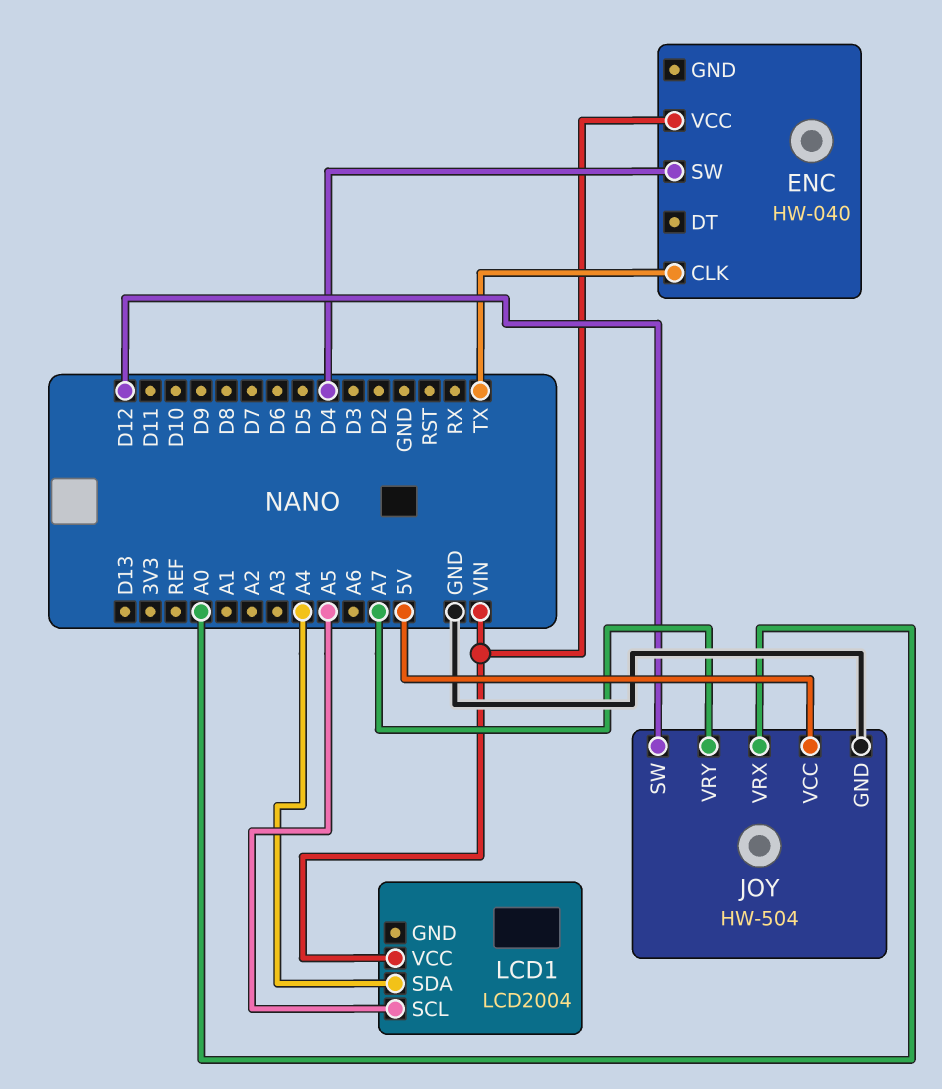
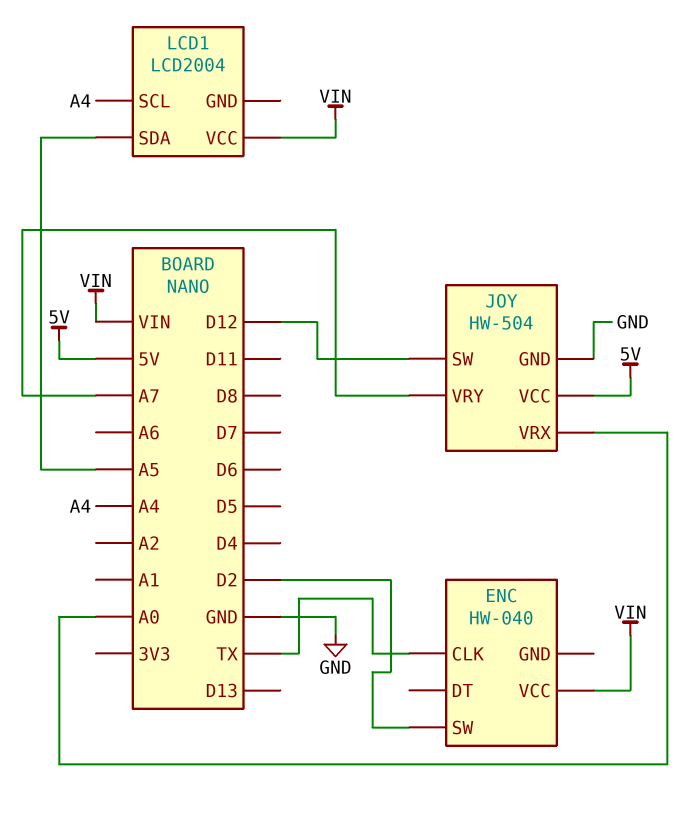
ENC pin SW: D4 -> D2
LCD1 pin SCL: A5 -> A4
LCD1 pin SDA: A4 -> A5

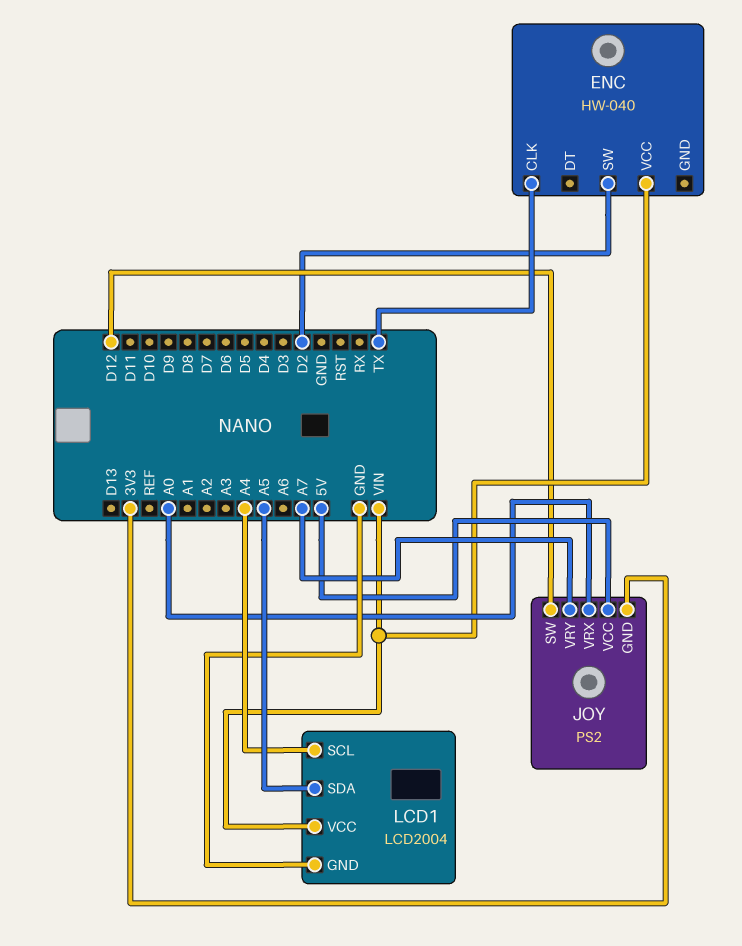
JOY: HW-504 -> PS2
JOY pin GND: GND -> 3V3
LCD1 pin GND: none -> GND

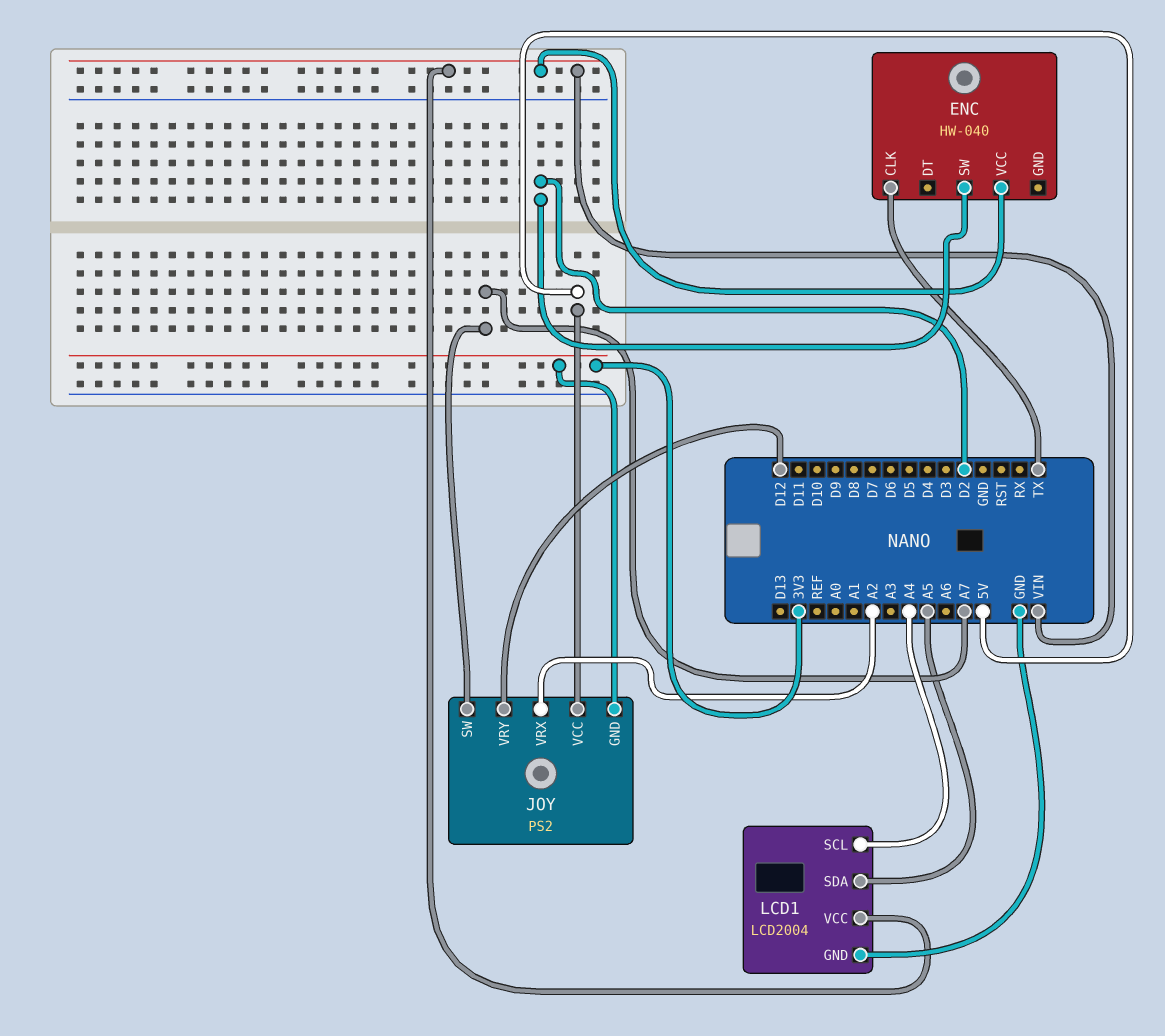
JOY pin SW: D12 -> A7
JOY pin VRX: A0 -> A2
JOY pin VRY: A7 -> D12

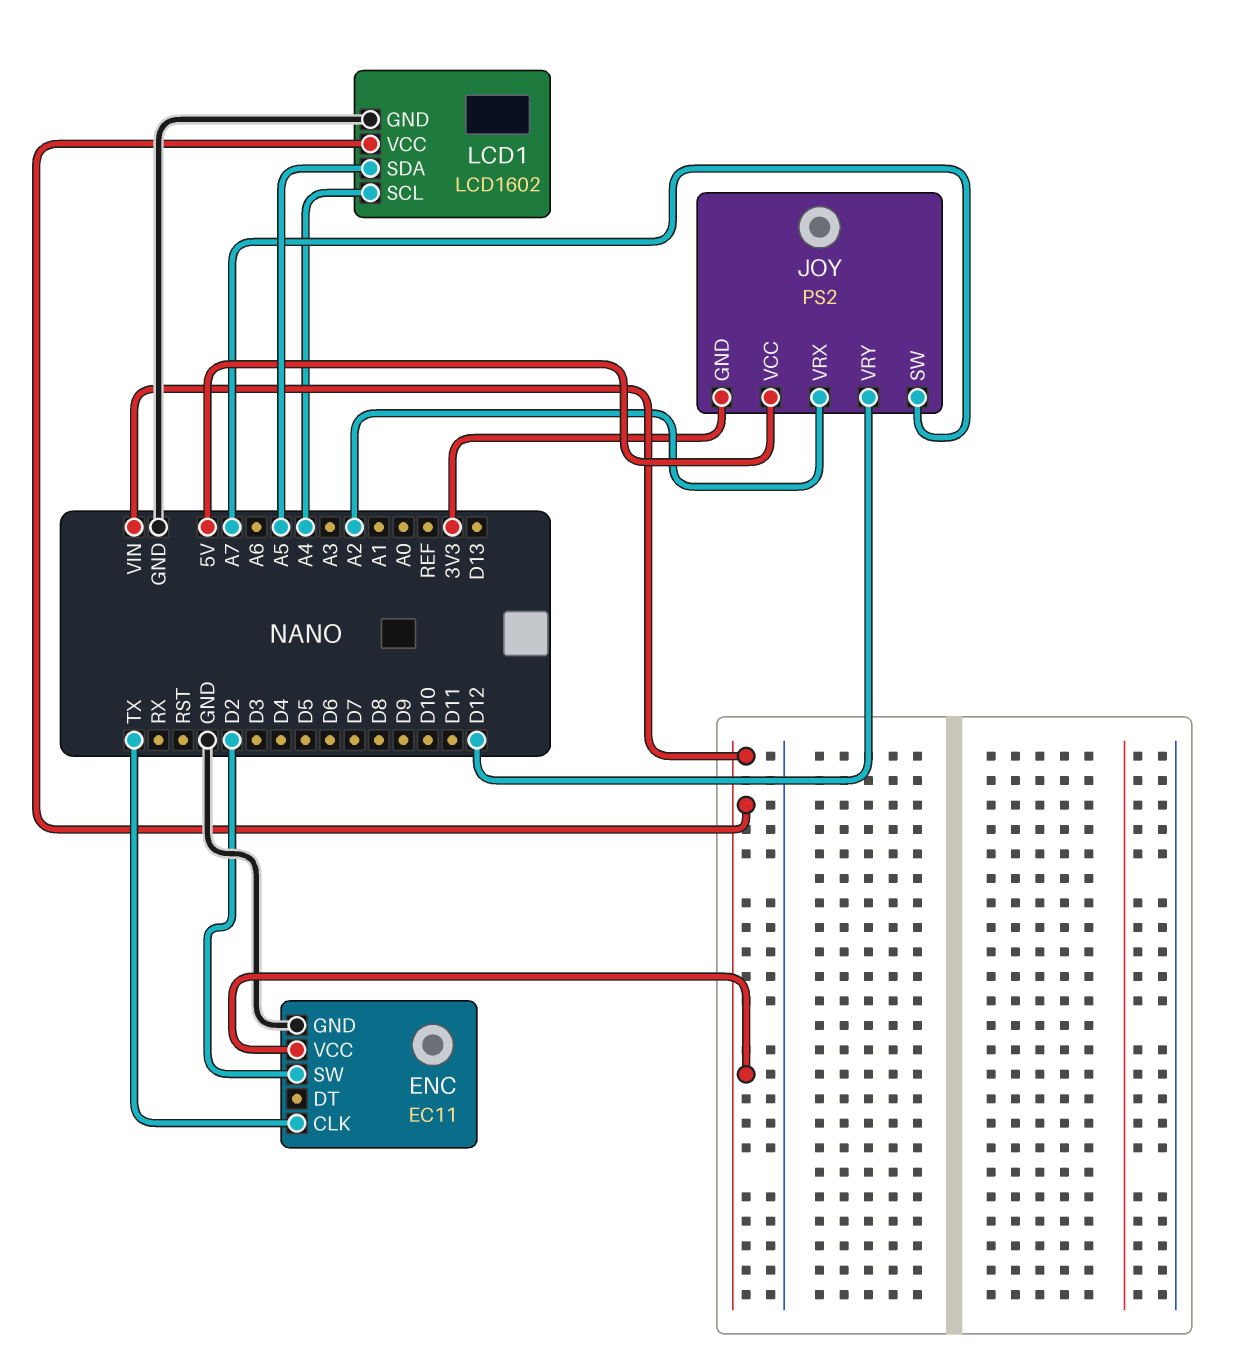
ENC: HW-040 -> EC11
ENC pin GND: none -> GND
LCD1: LCD2004 -> LCD1602

